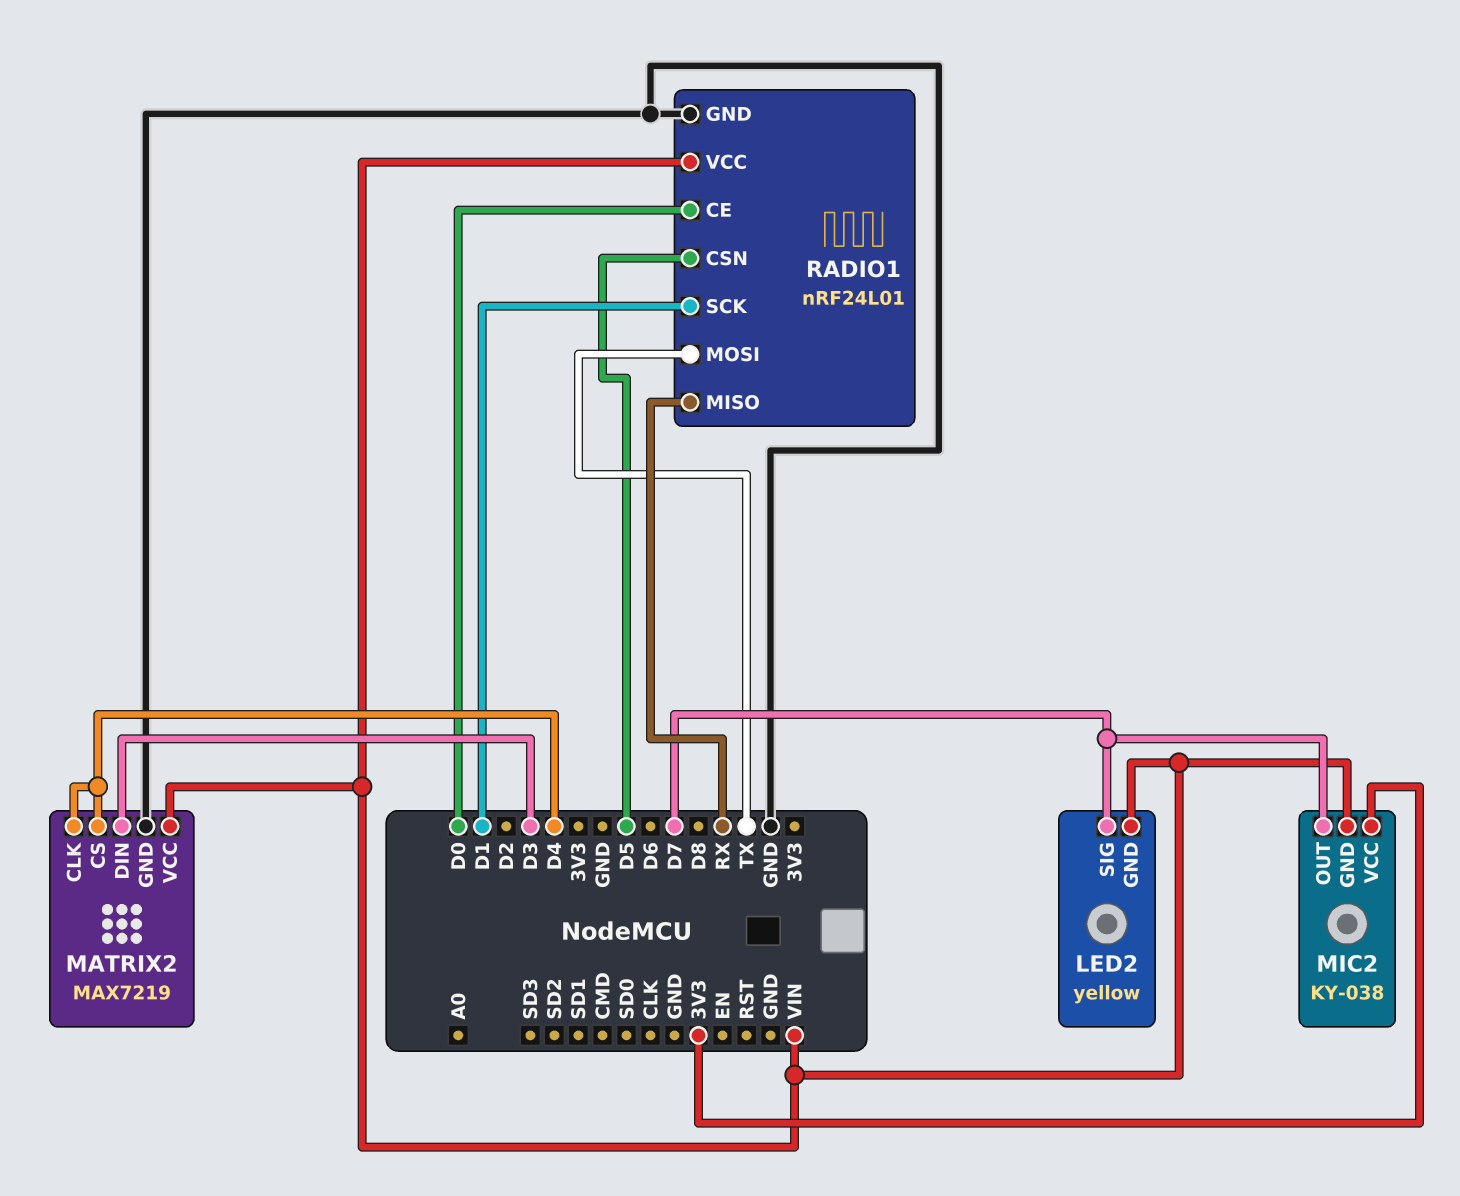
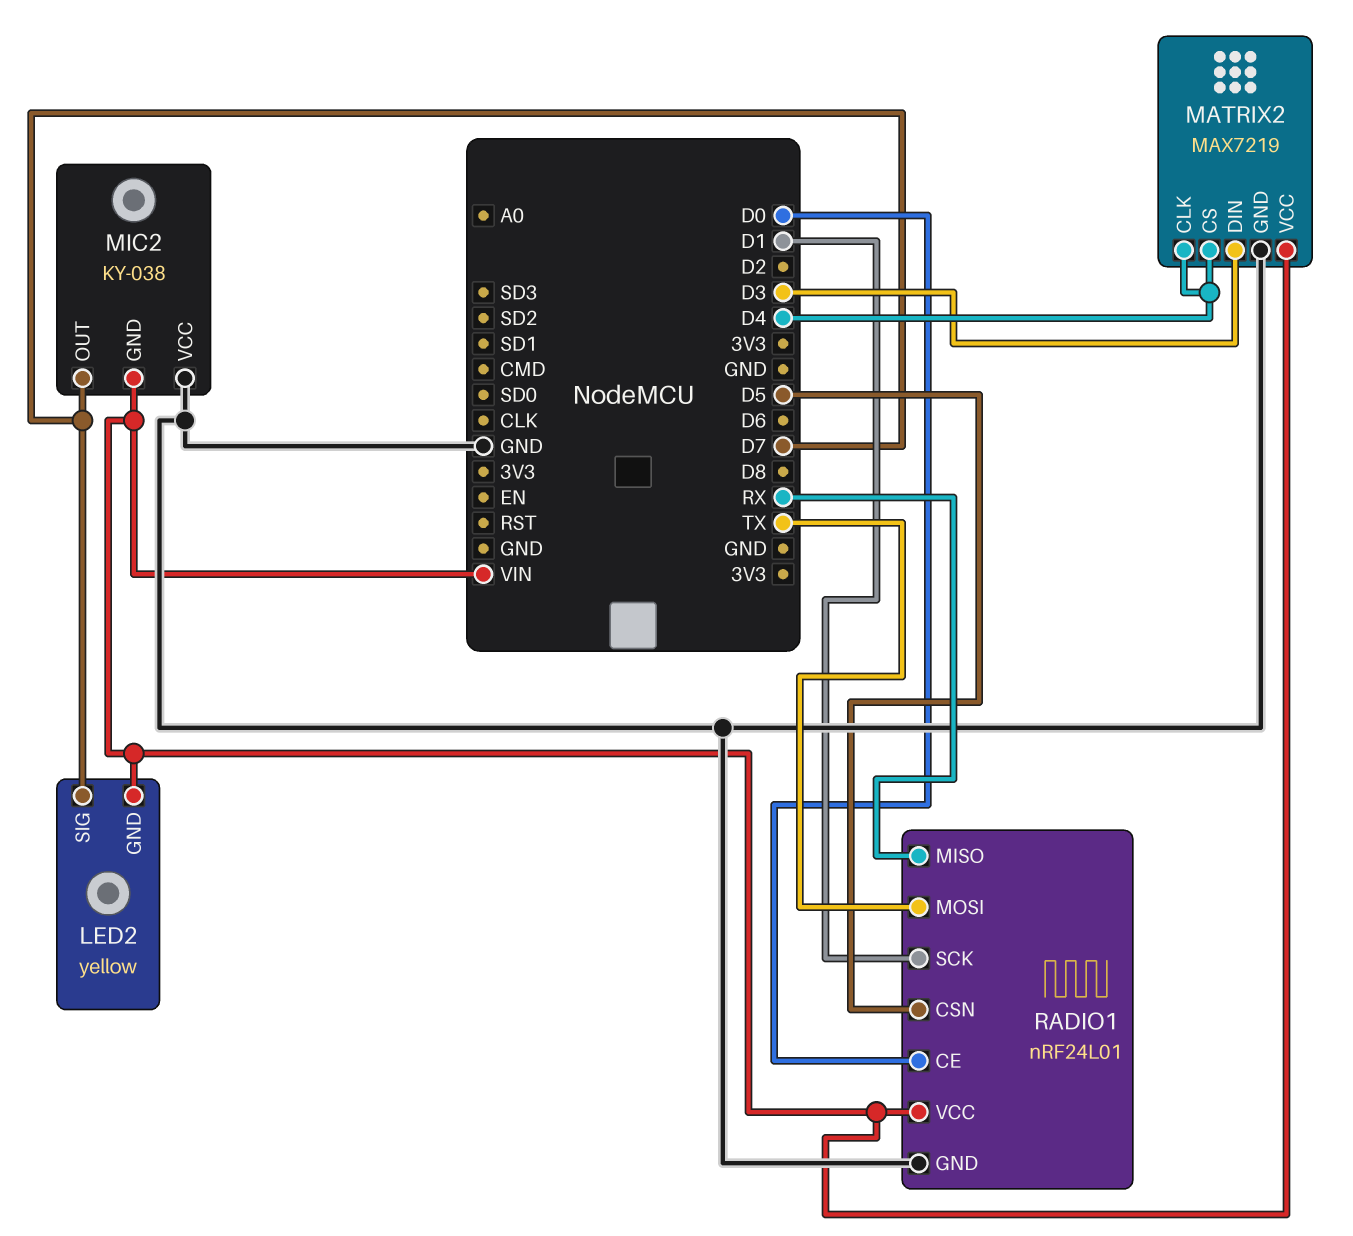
MIC2 pin VCC: 3V3 -> GND

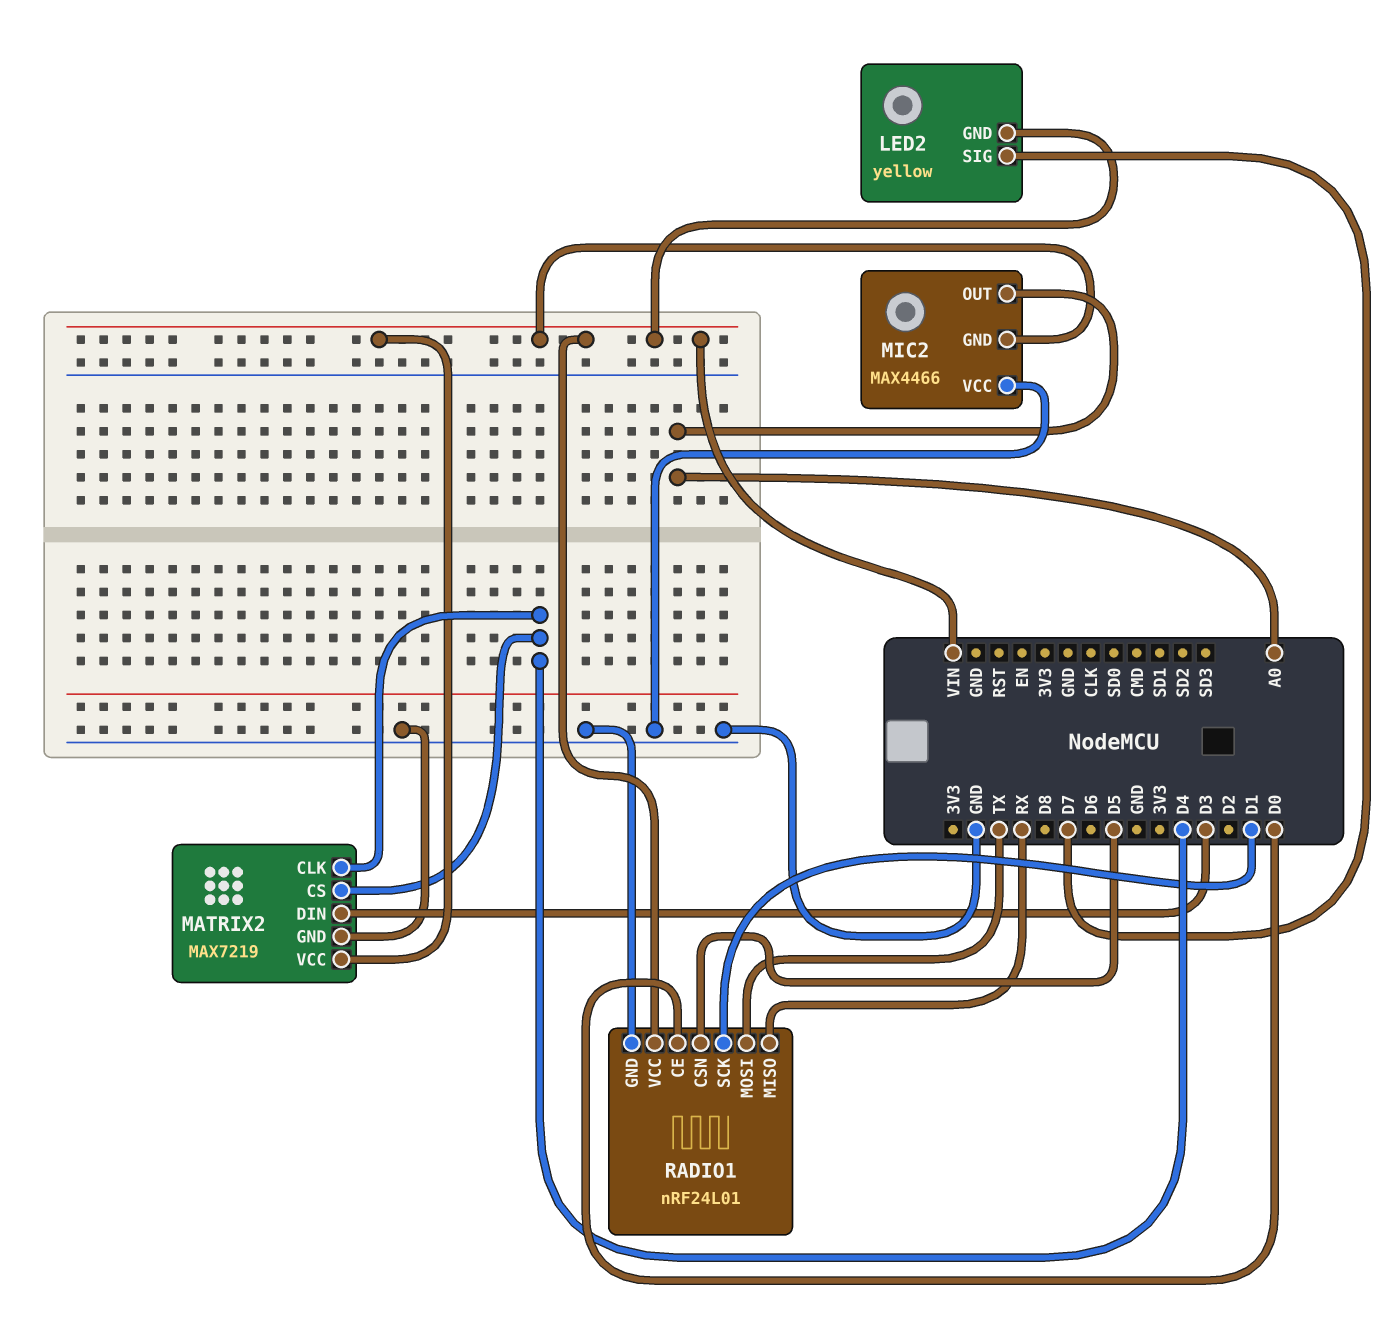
MIC2: KY-038 -> MAX4466
MIC2 pin OUT: D7 -> A0

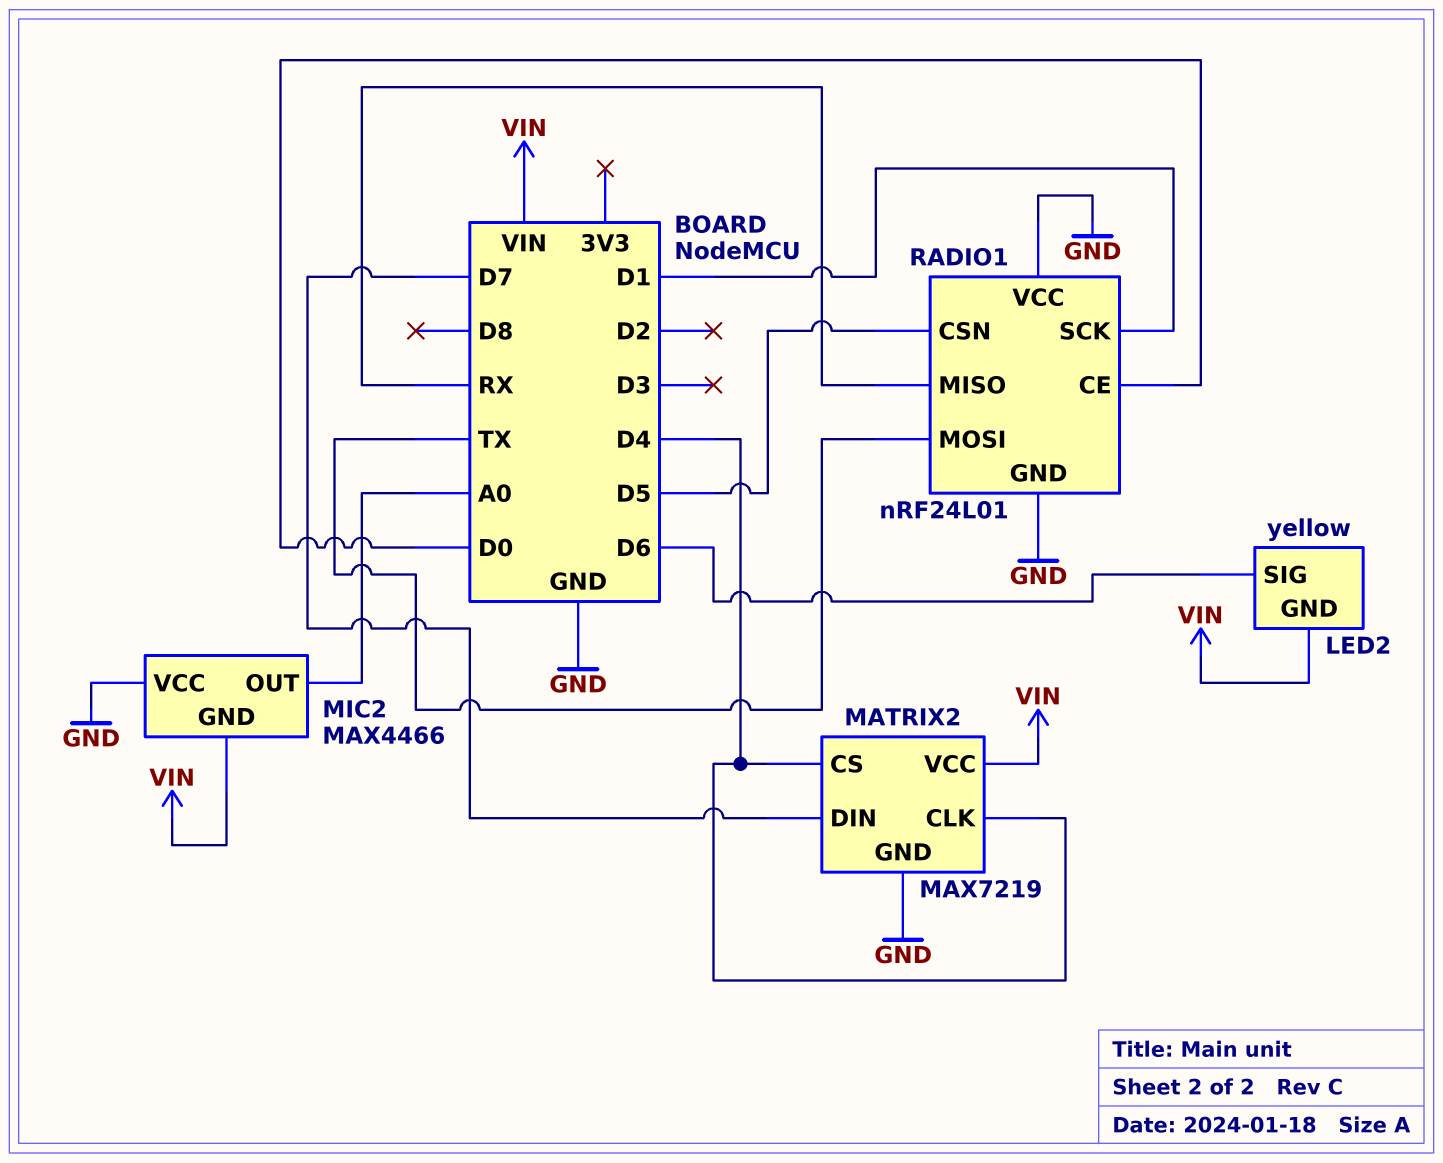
LED2 pin SIG: D7 -> D6
MATRIX2 pin DIN: D3 -> D7
RADIO1 pin VCC: VIN -> GND

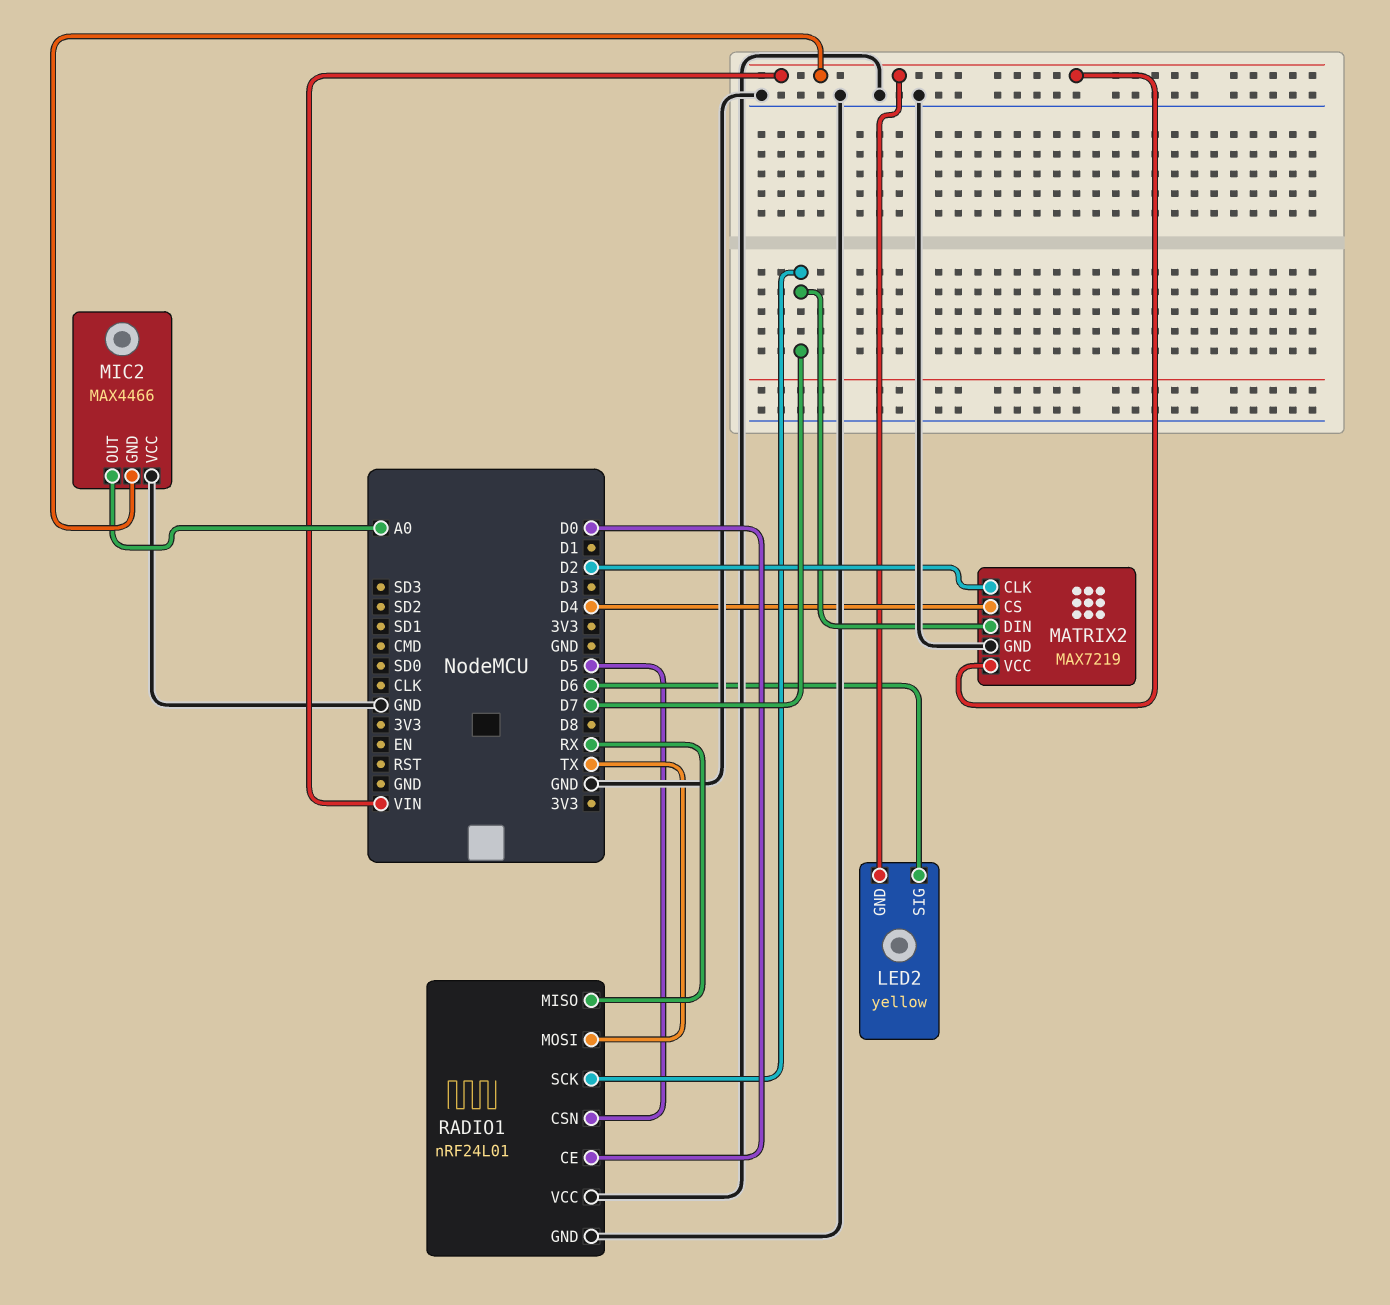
MATRIX2 pin CLK: D4 -> D2
RADIO1 pin SCK: D1 -> D7

